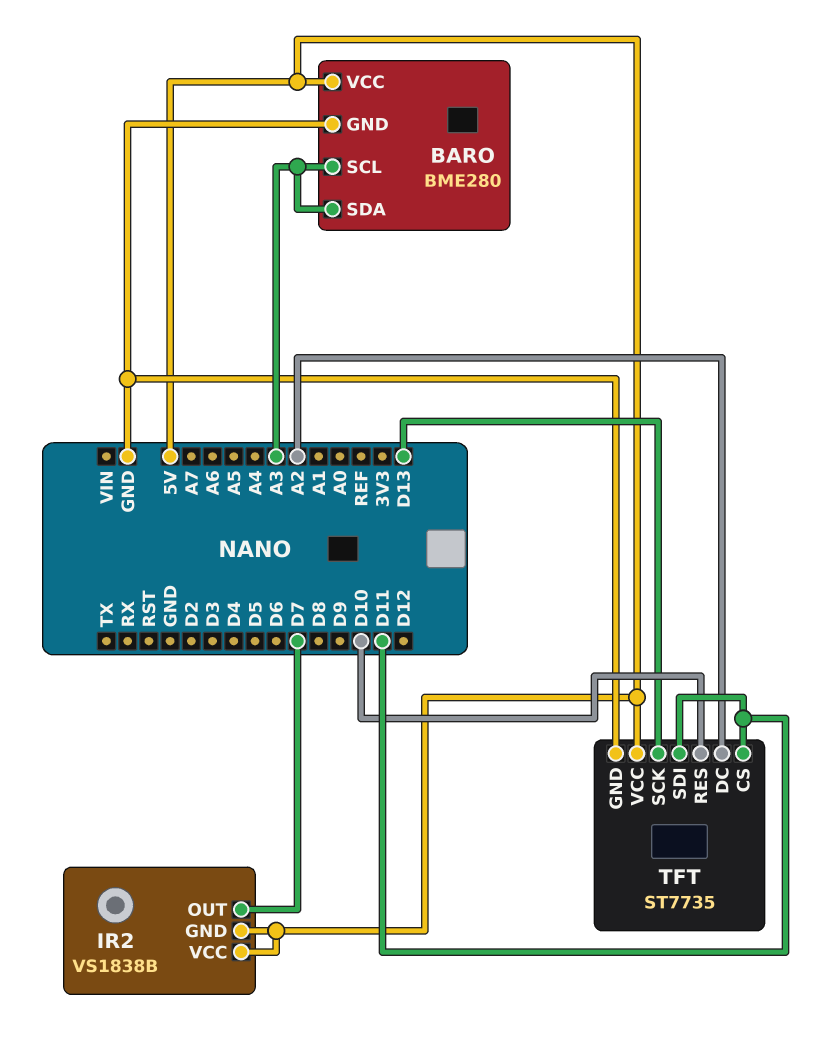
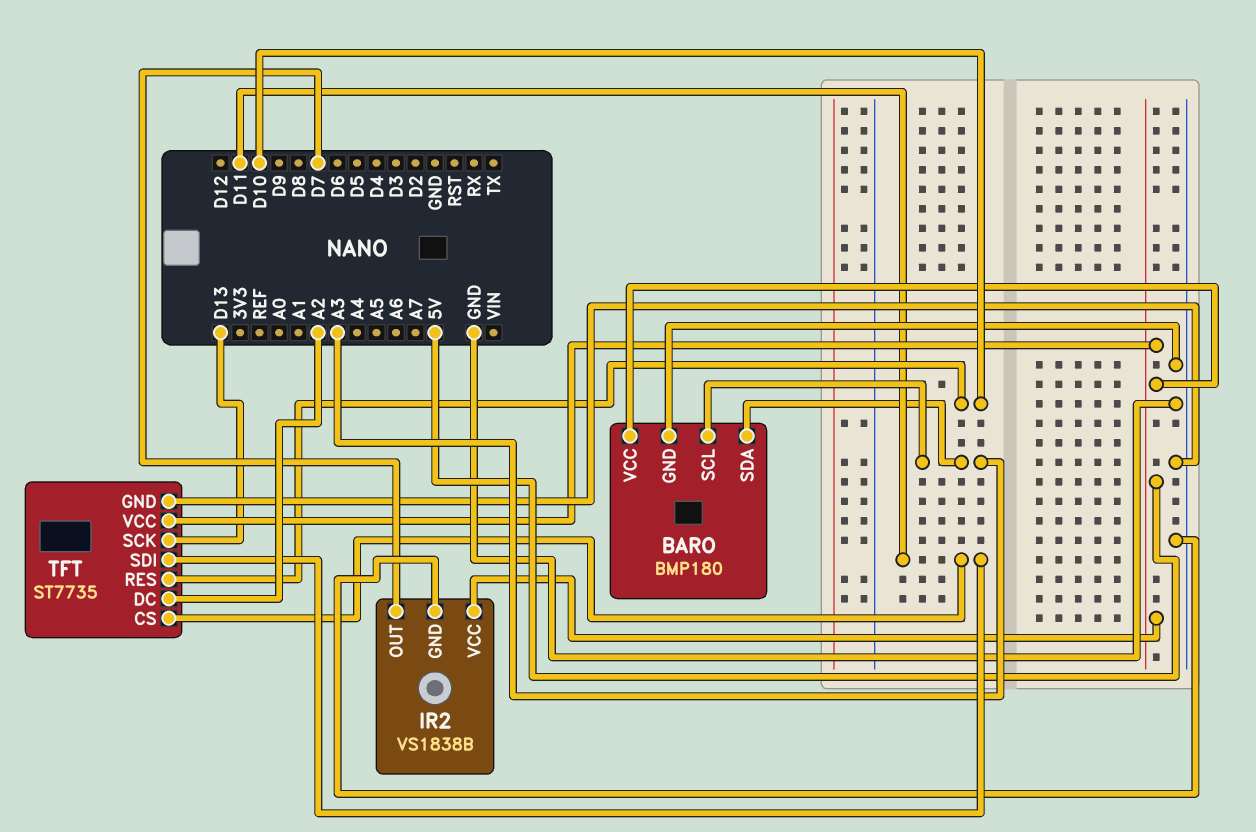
BARO: BME280 -> BMP180
IR2 pin GND: 5V -> GND

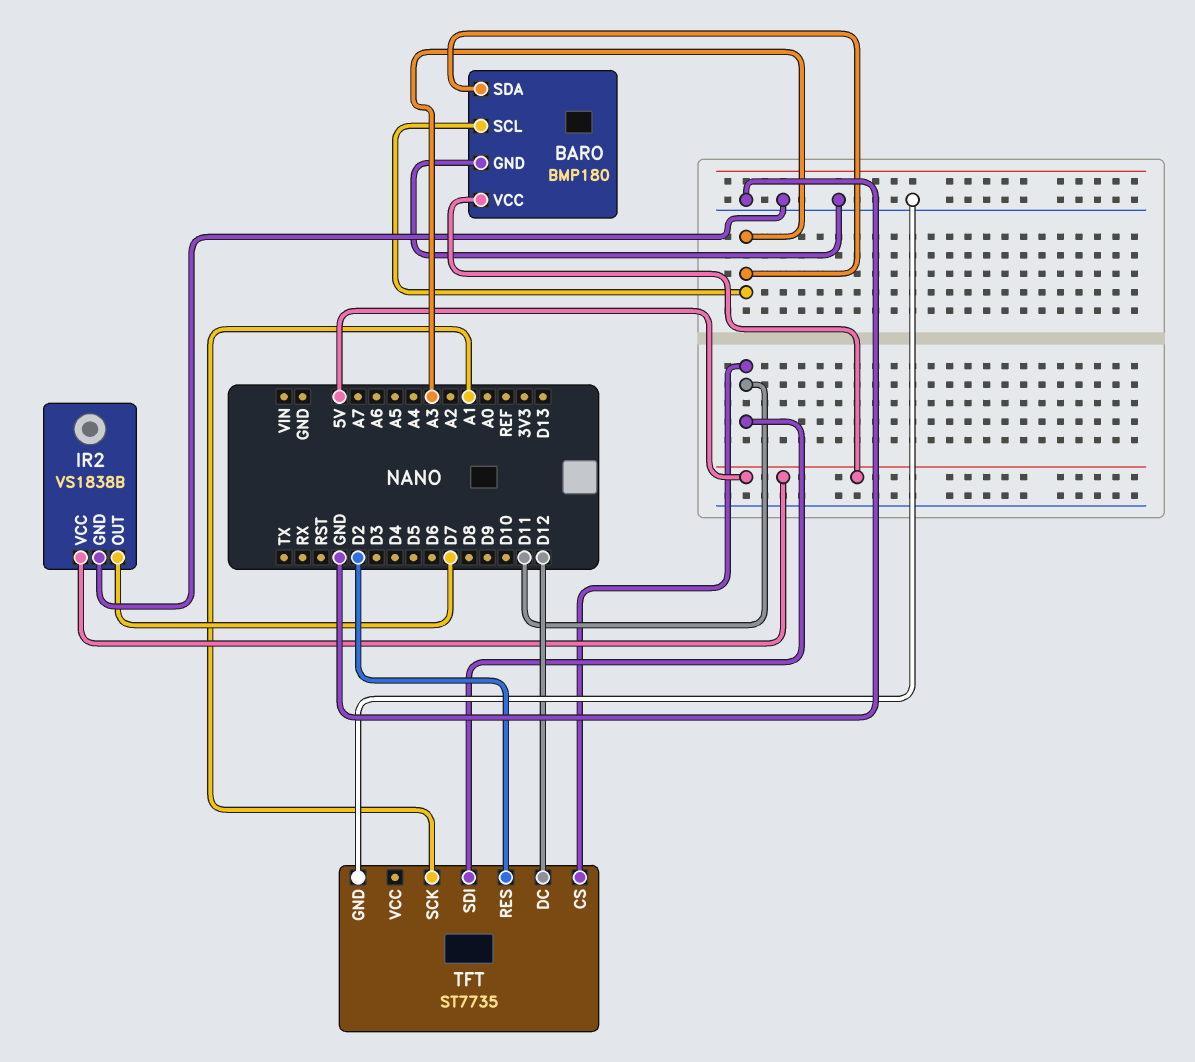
TFT pin DC: A2 -> D12
TFT pin RES: D10 -> D2
TFT pin SCK: D13 -> A1
TFT pin VCC: 5V -> none

